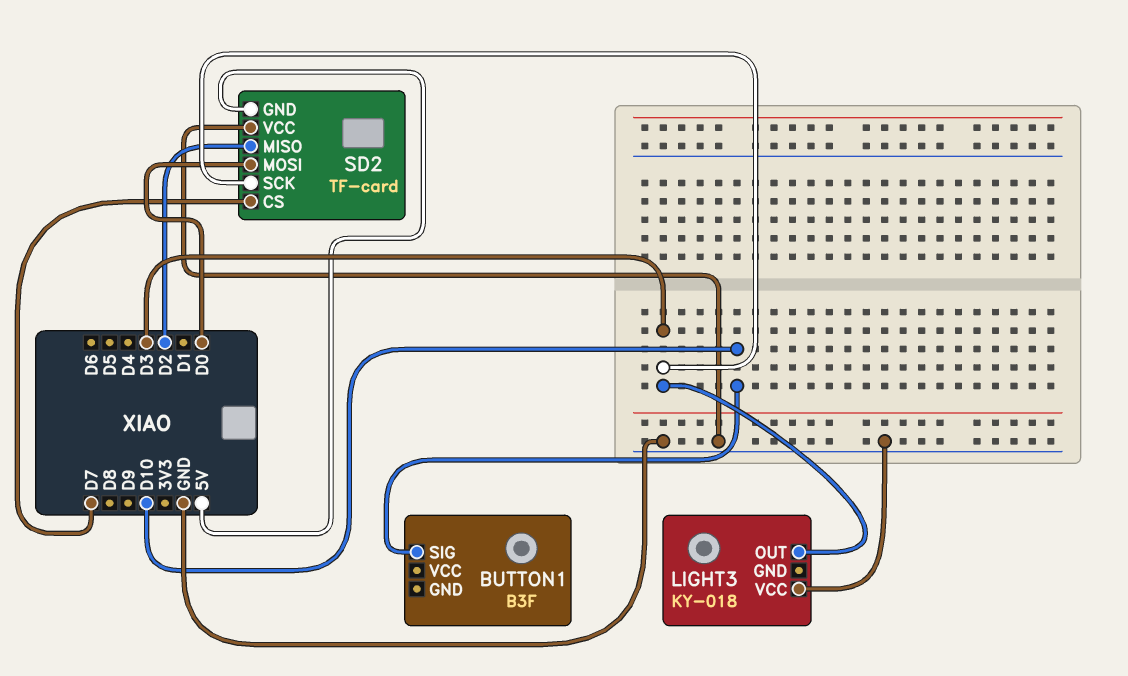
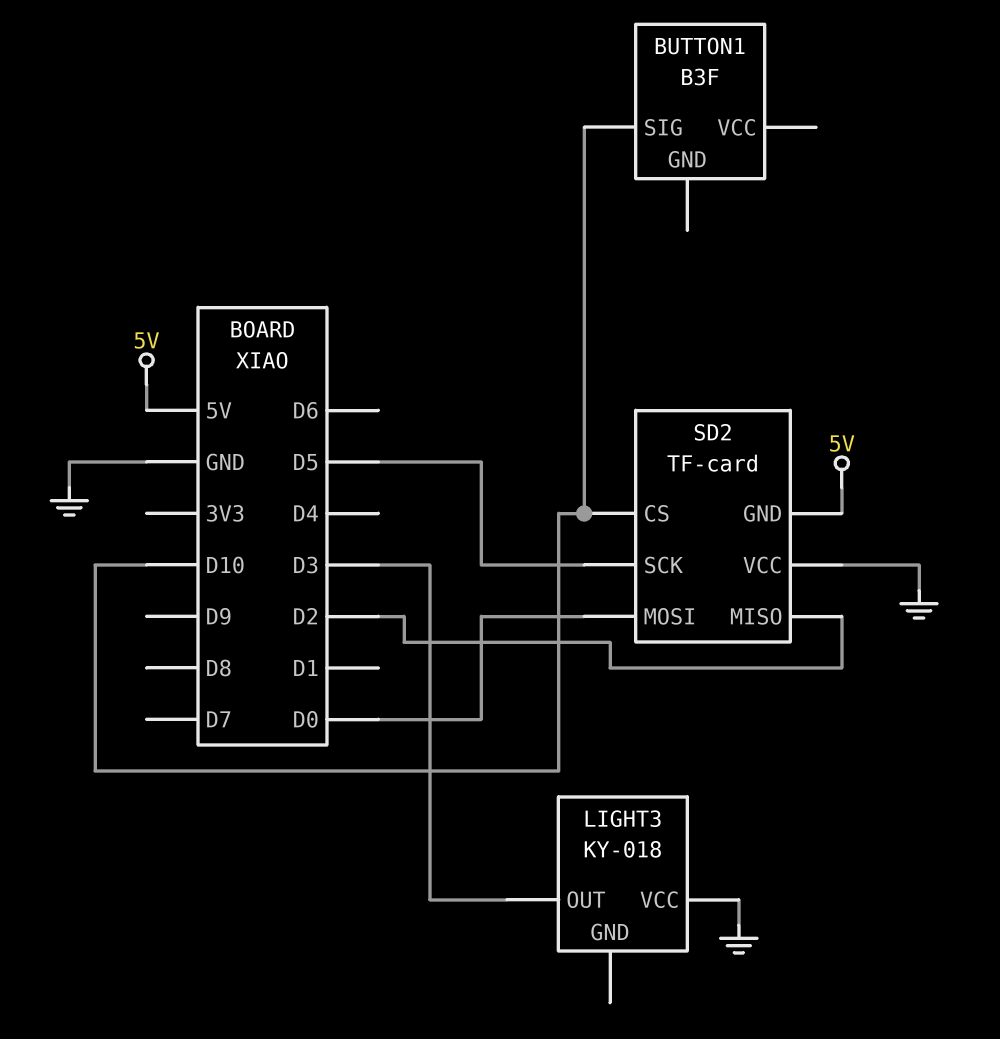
SD2 pin CS: D7 -> D10
SD2 pin SCK: D3 -> D5

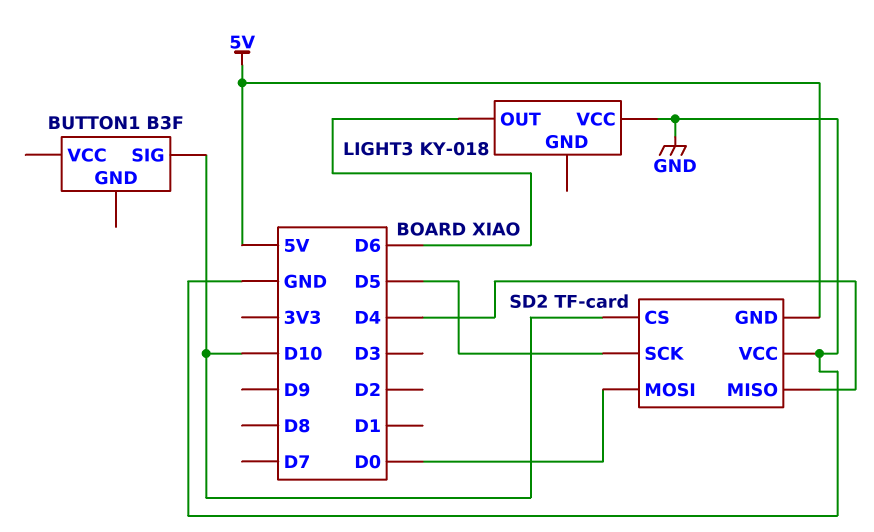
LIGHT3 pin OUT: D3 -> D6
SD2 pin MISO: D2 -> D4

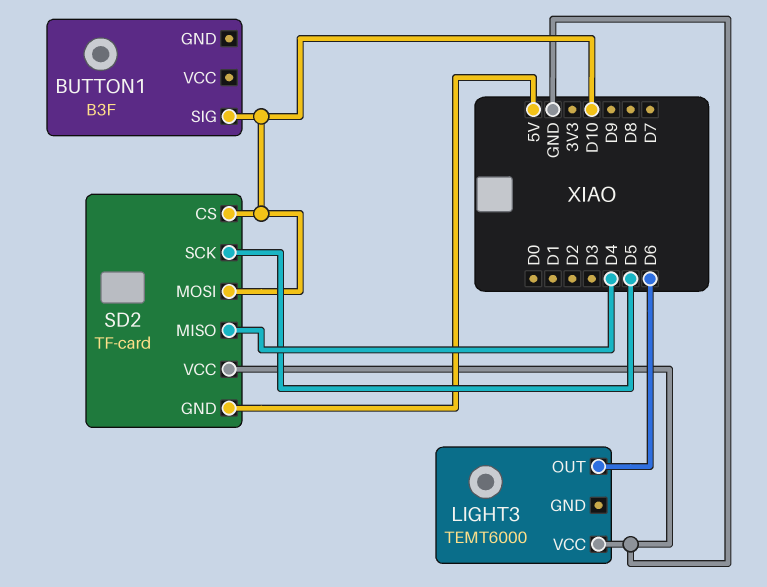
LIGHT3: KY-018 -> TEMT6000
SD2 pin MOSI: D0 -> D10

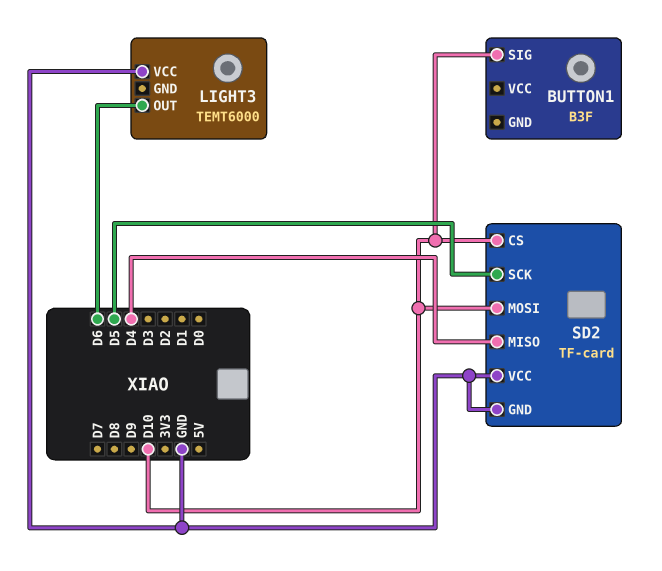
SD2 pin GND: 5V -> GND

